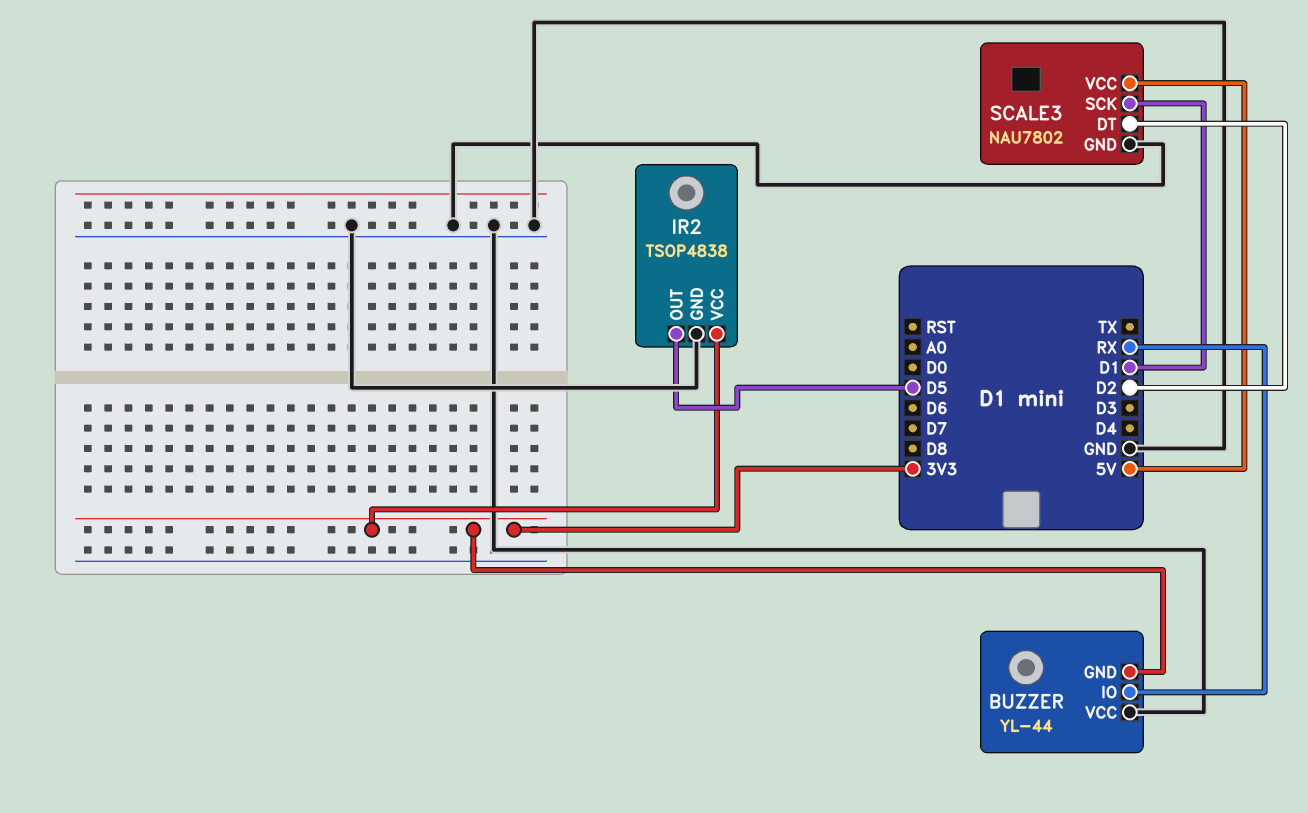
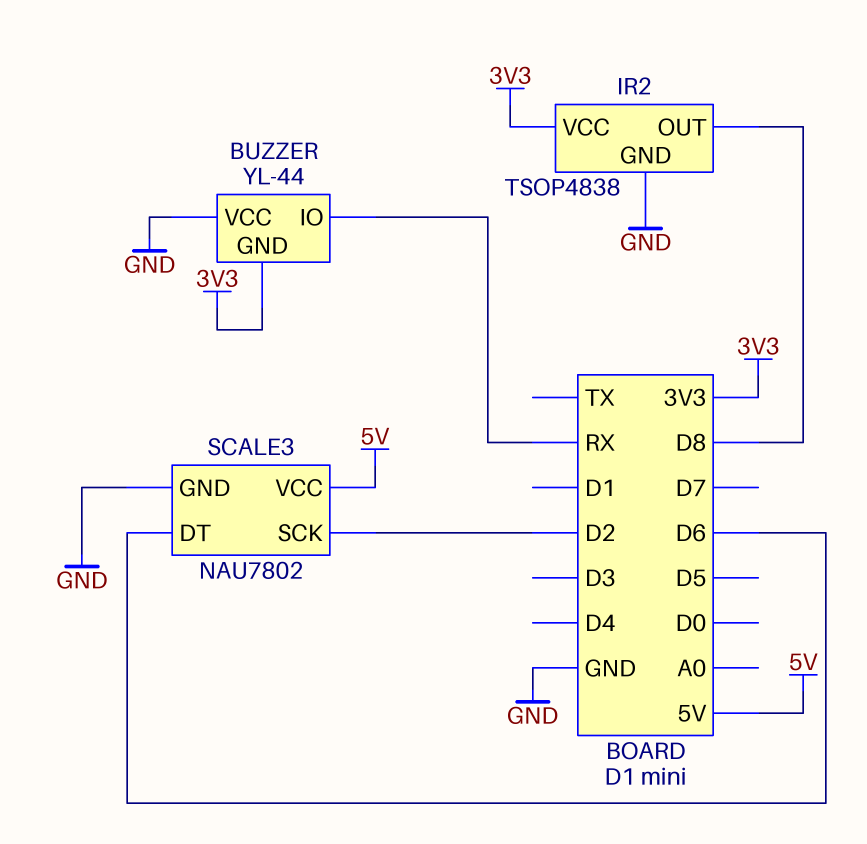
IR2 pin OUT: D5 -> D8
SCALE3 pin DT: D2 -> D6
SCALE3 pin SCK: D1 -> D2

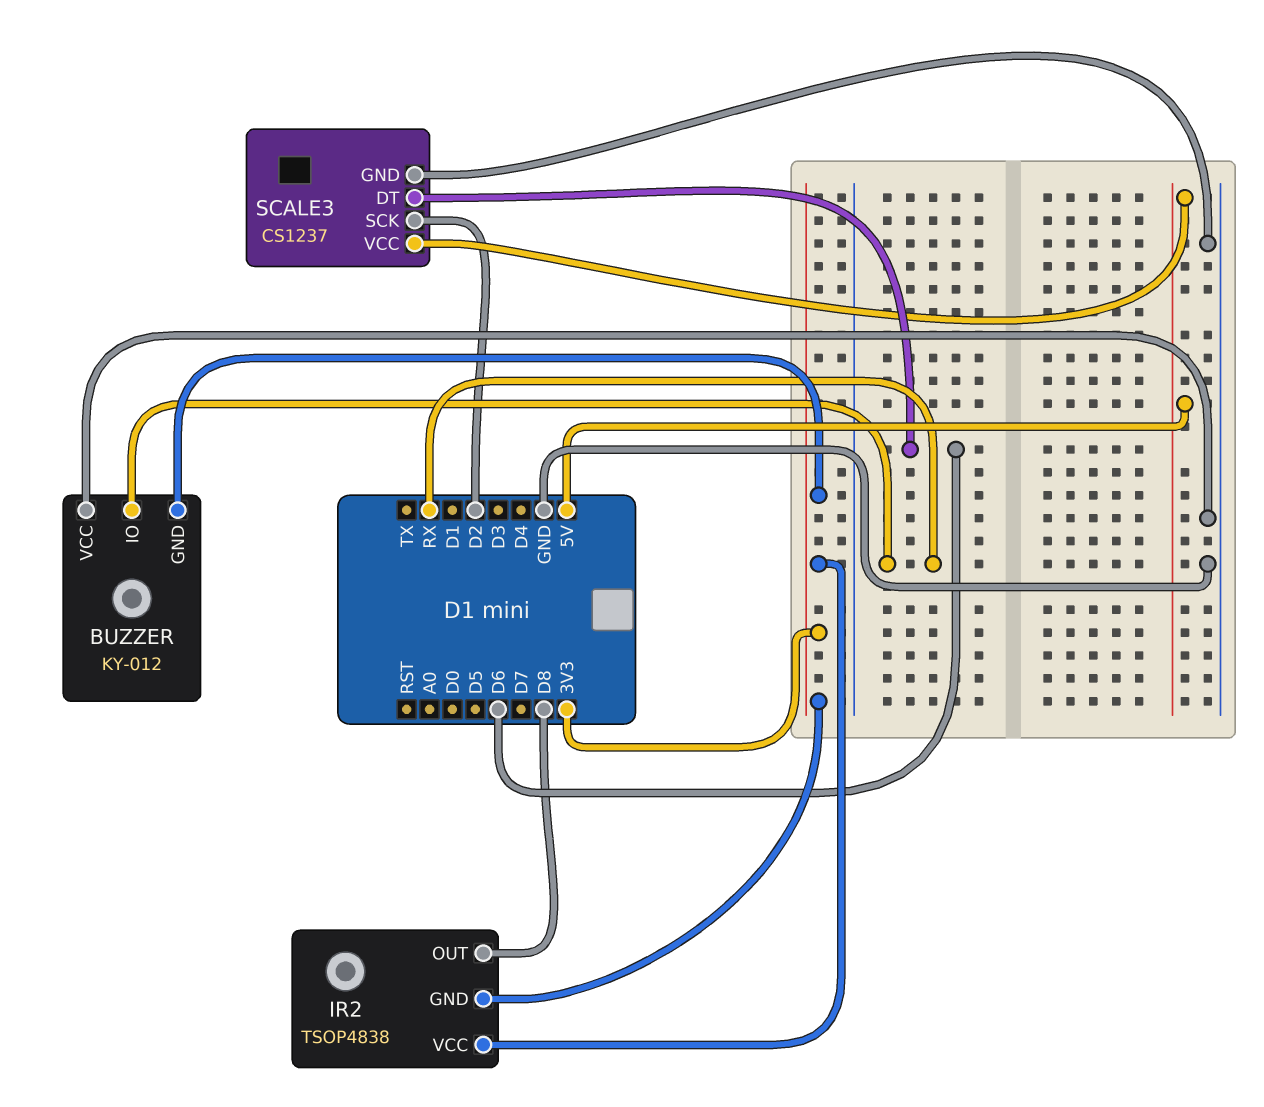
BUZZER: YL-44 -> KY-012
IR2 pin GND: GND -> 3V3
SCALE3: NAU7802 -> CS1237

